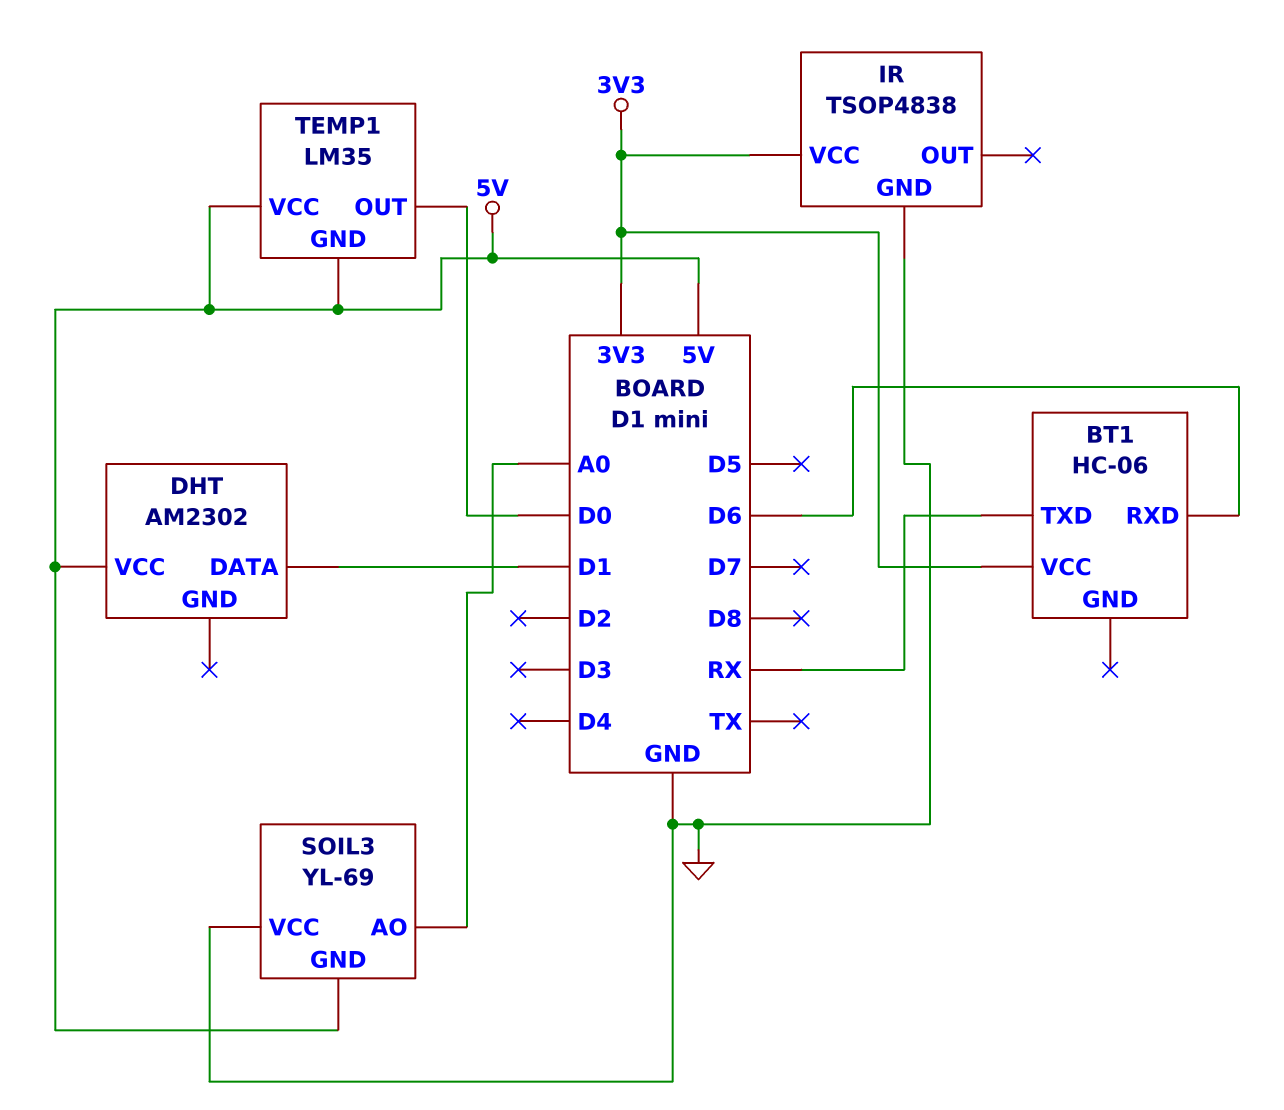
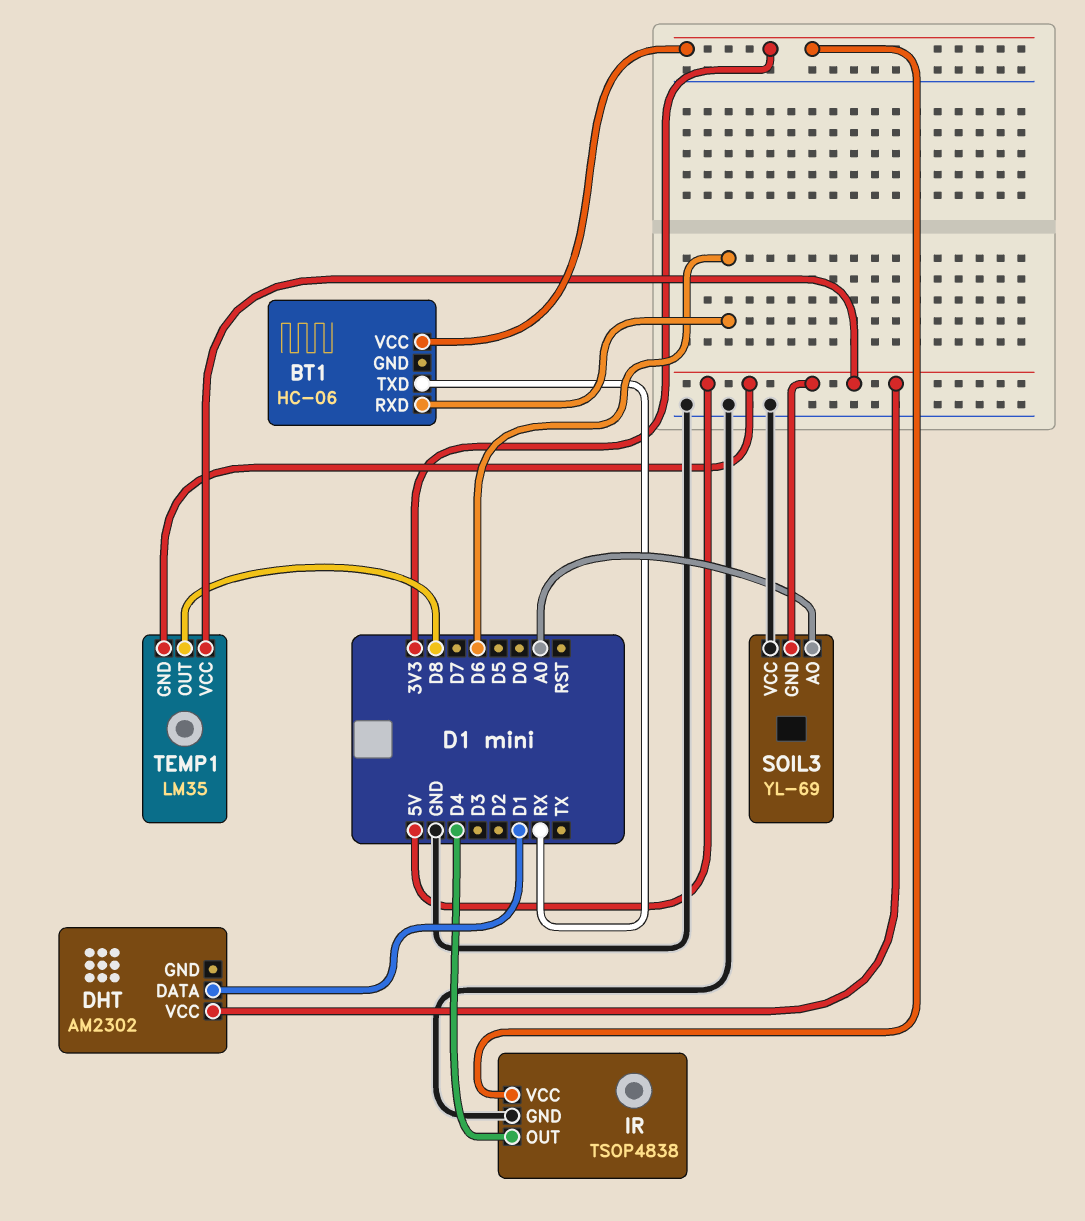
IR pin OUT: none -> D4
TEMP1 pin OUT: D0 -> D8

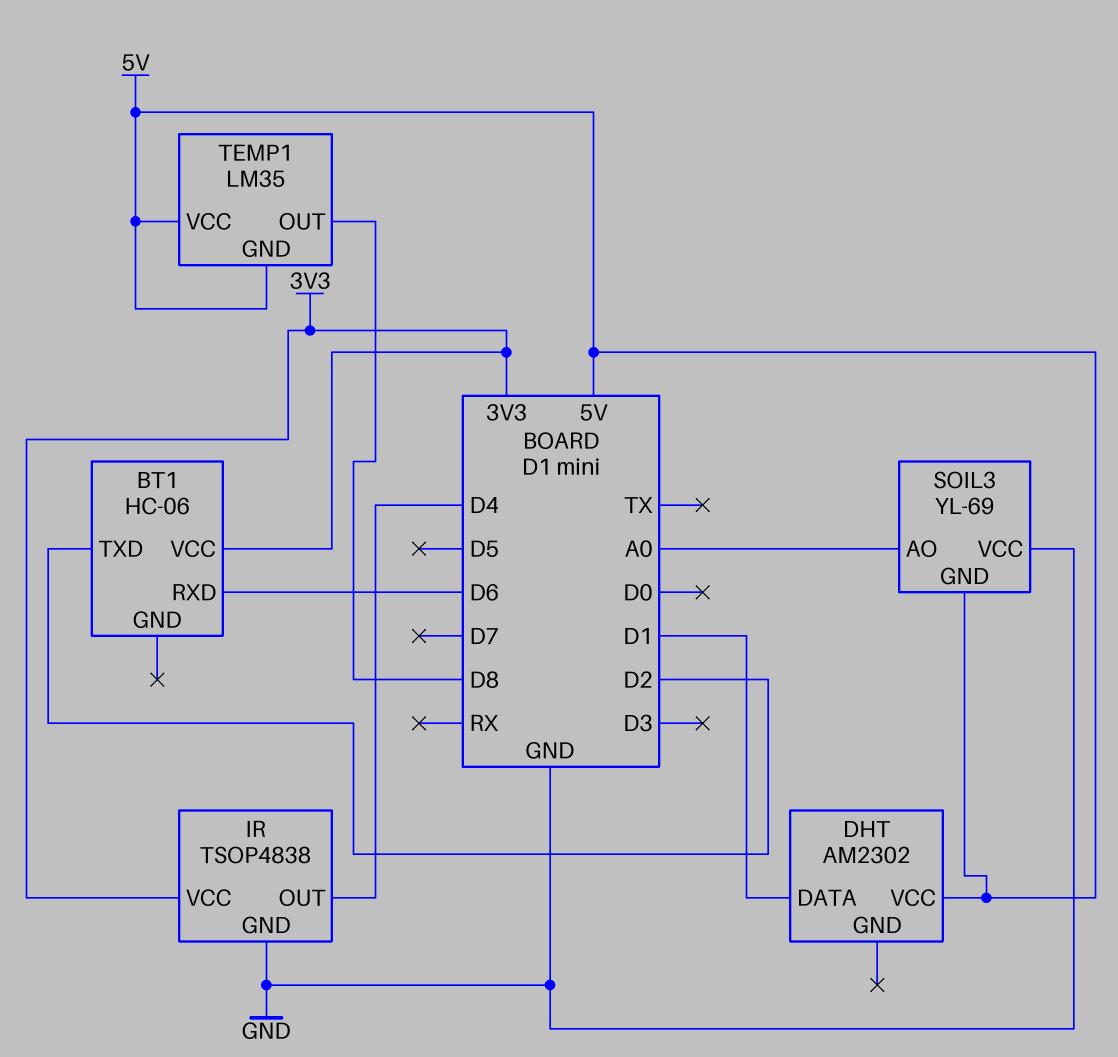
BT1 pin TXD: RX -> D2

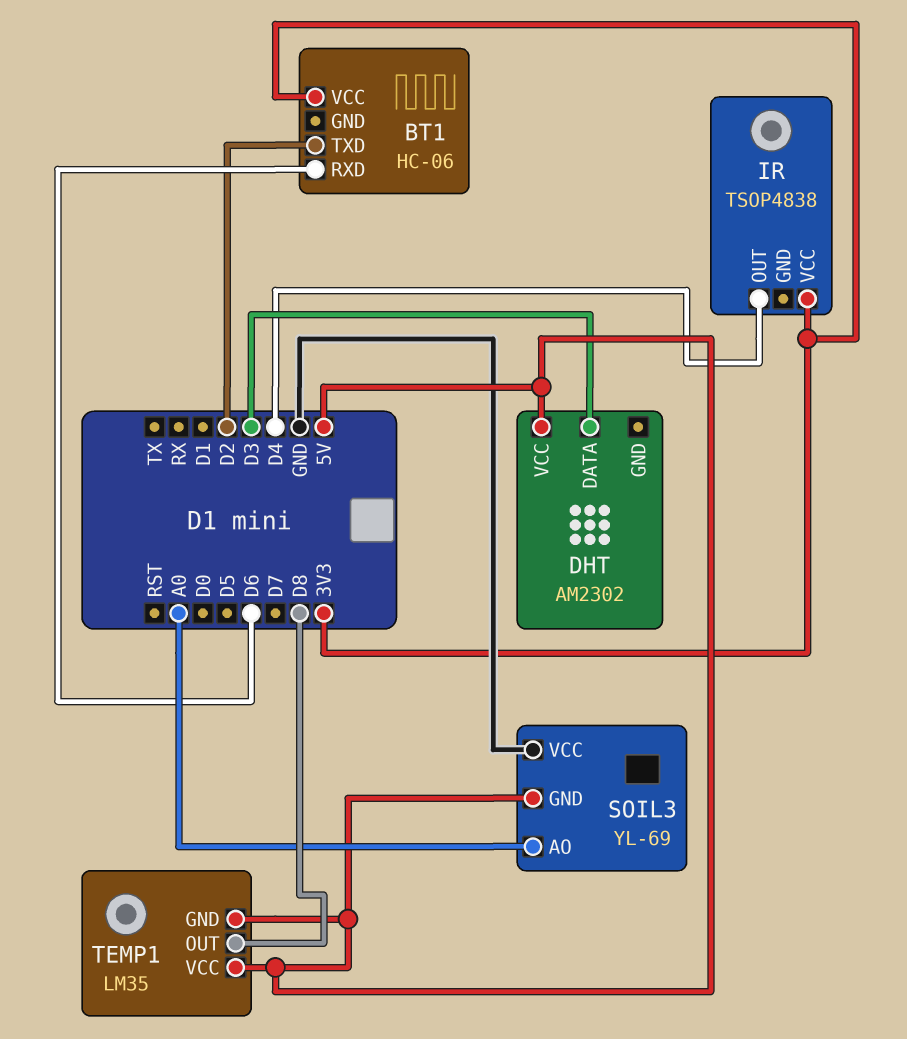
DHT pin DATA: D1 -> D3
IR pin GND: GND -> none

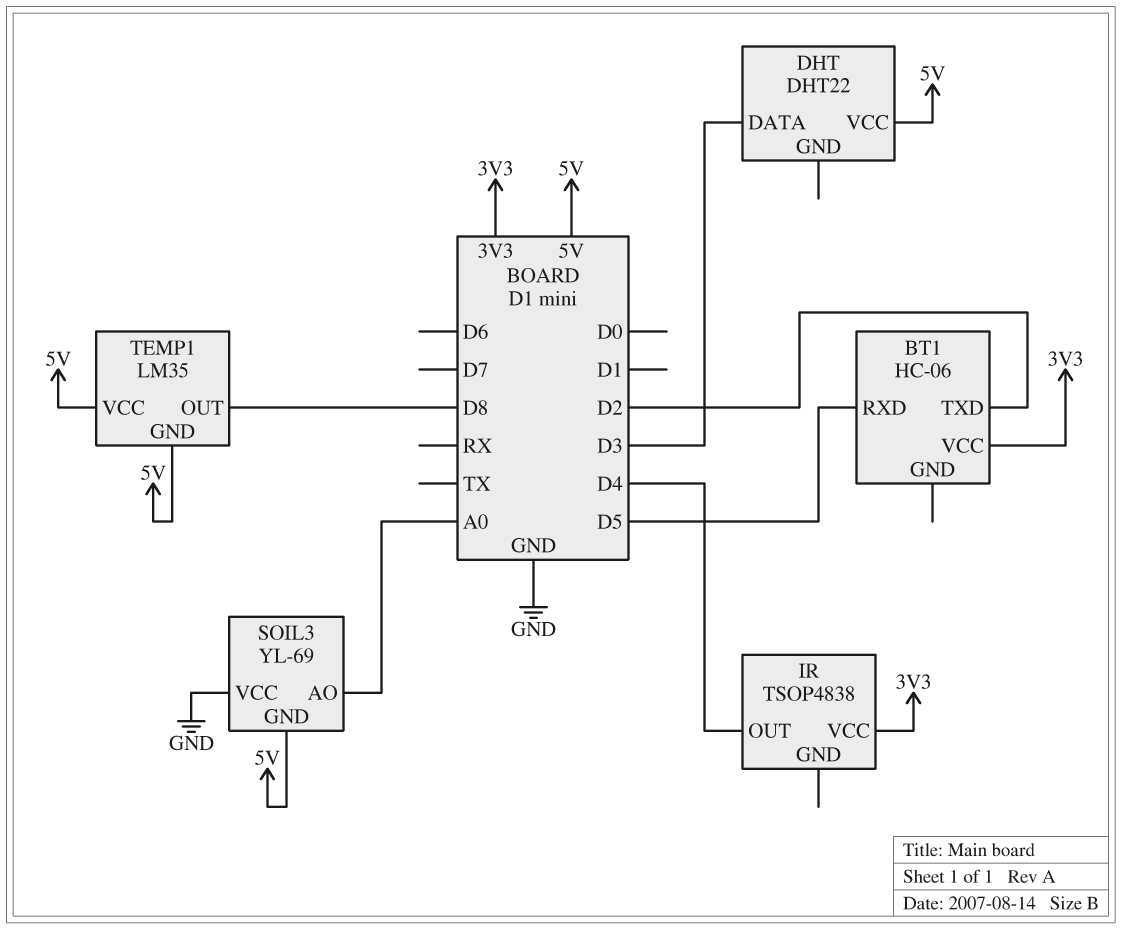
BT1 pin RXD: D6 -> D5
DHT: AM2302 -> DHT22

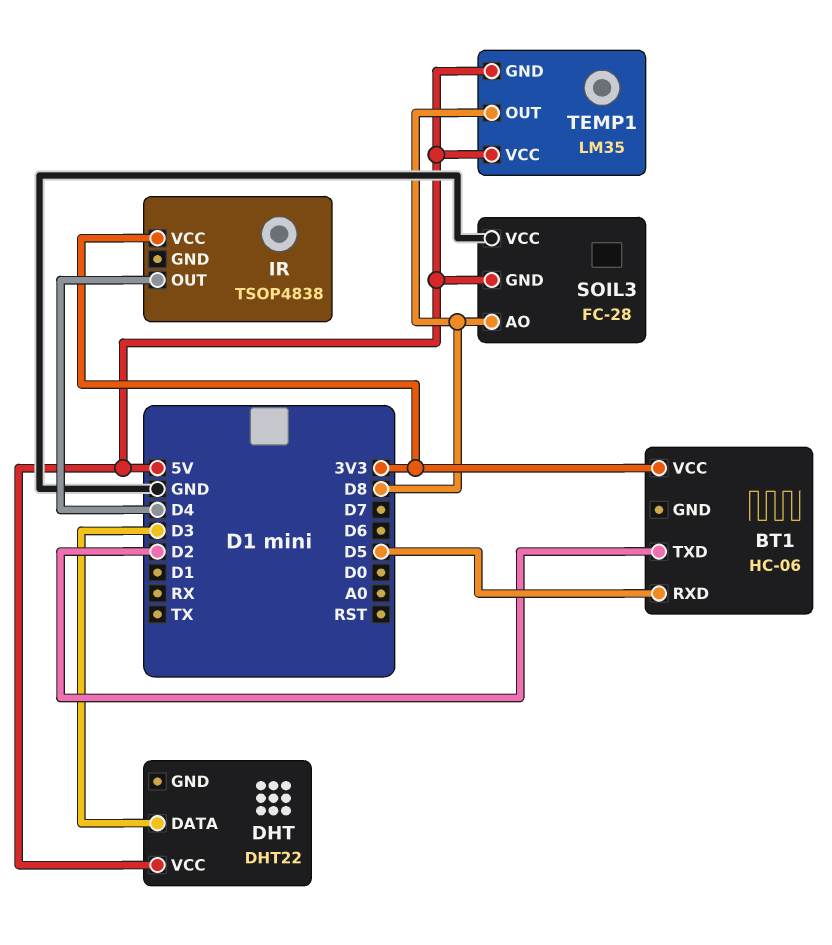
SOIL3: YL-69 -> FC-28
SOIL3 pin AO: A0 -> D8

